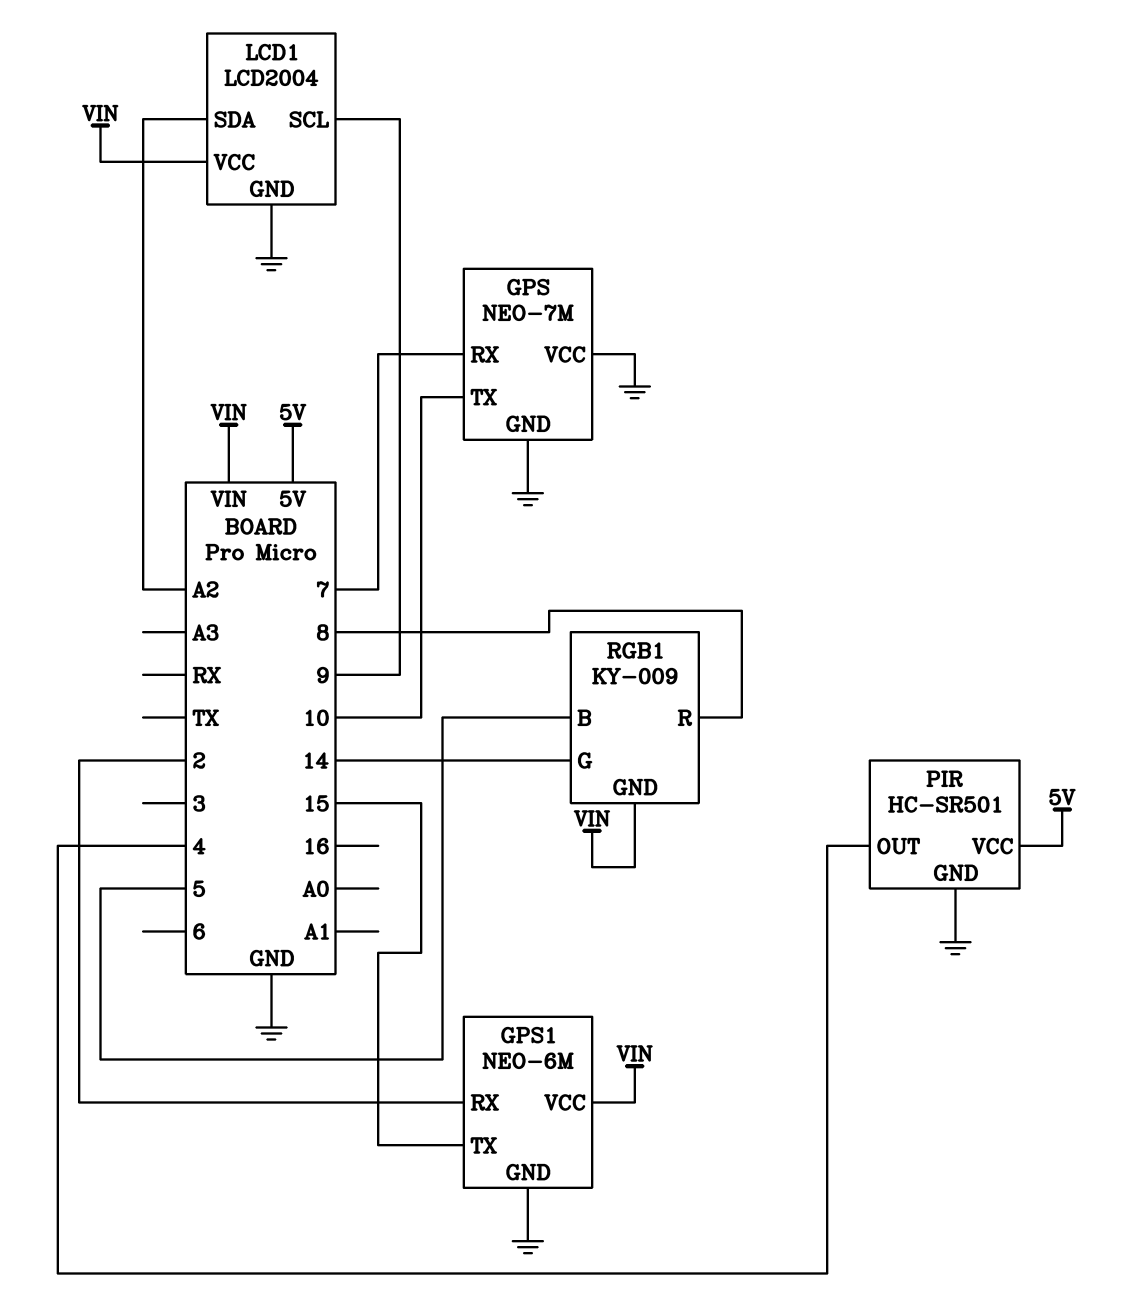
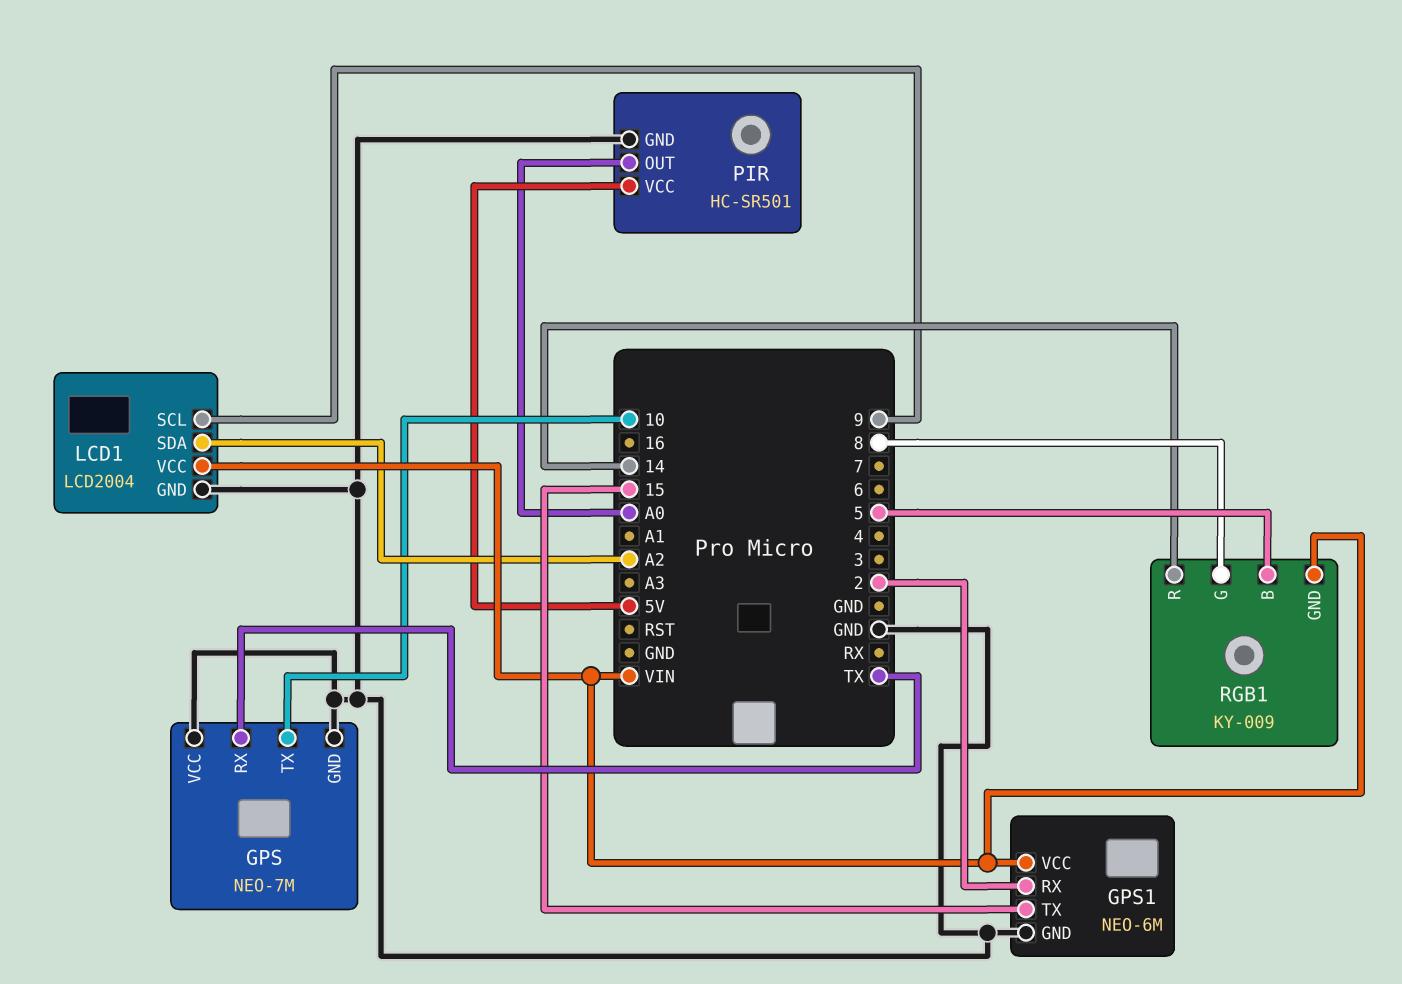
GPS pin RX: 7 -> TX
PIR pin OUT: 4 -> A0
RGB1 pin G: 14 -> 8
RGB1 pin R: 8 -> 14

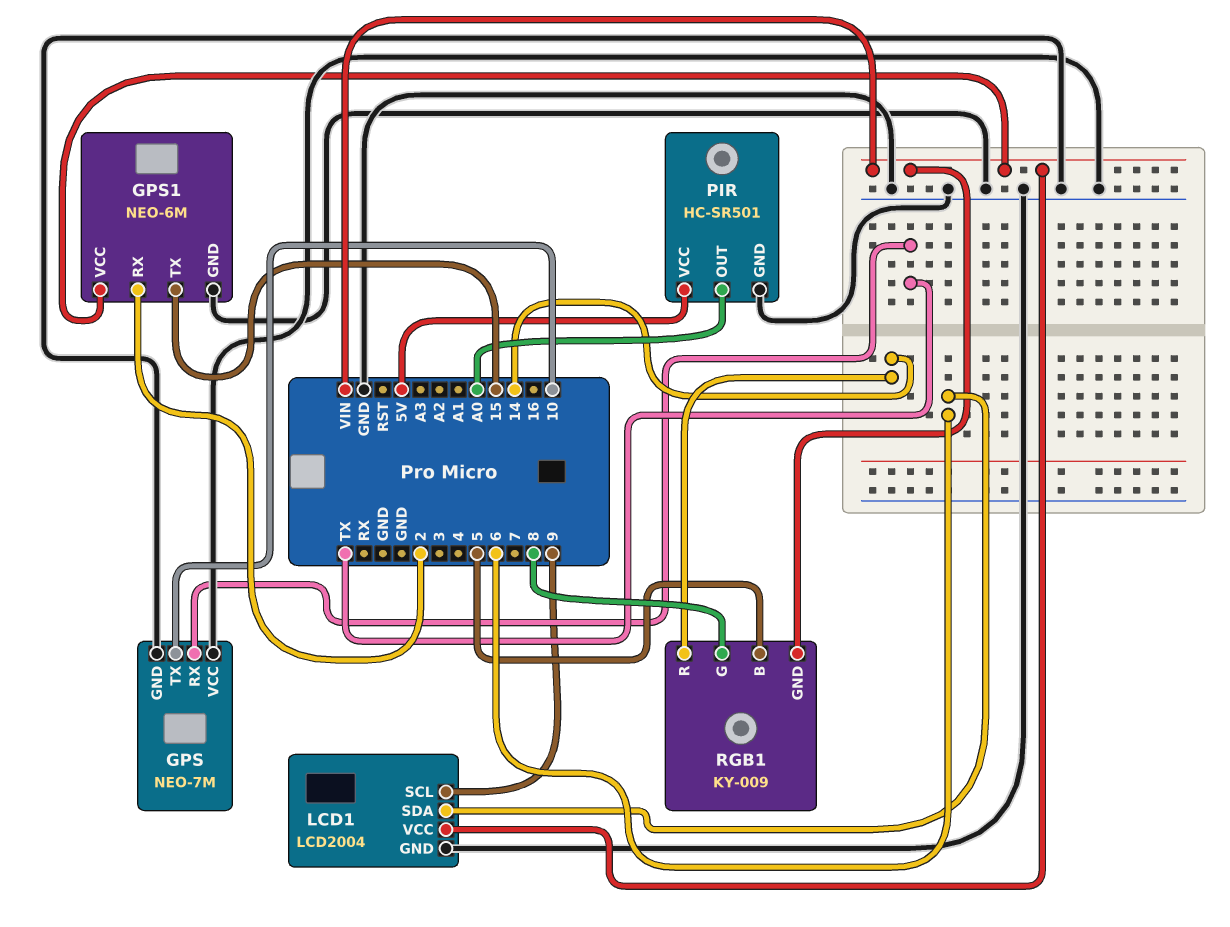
LCD1 pin SDA: A2 -> 6

